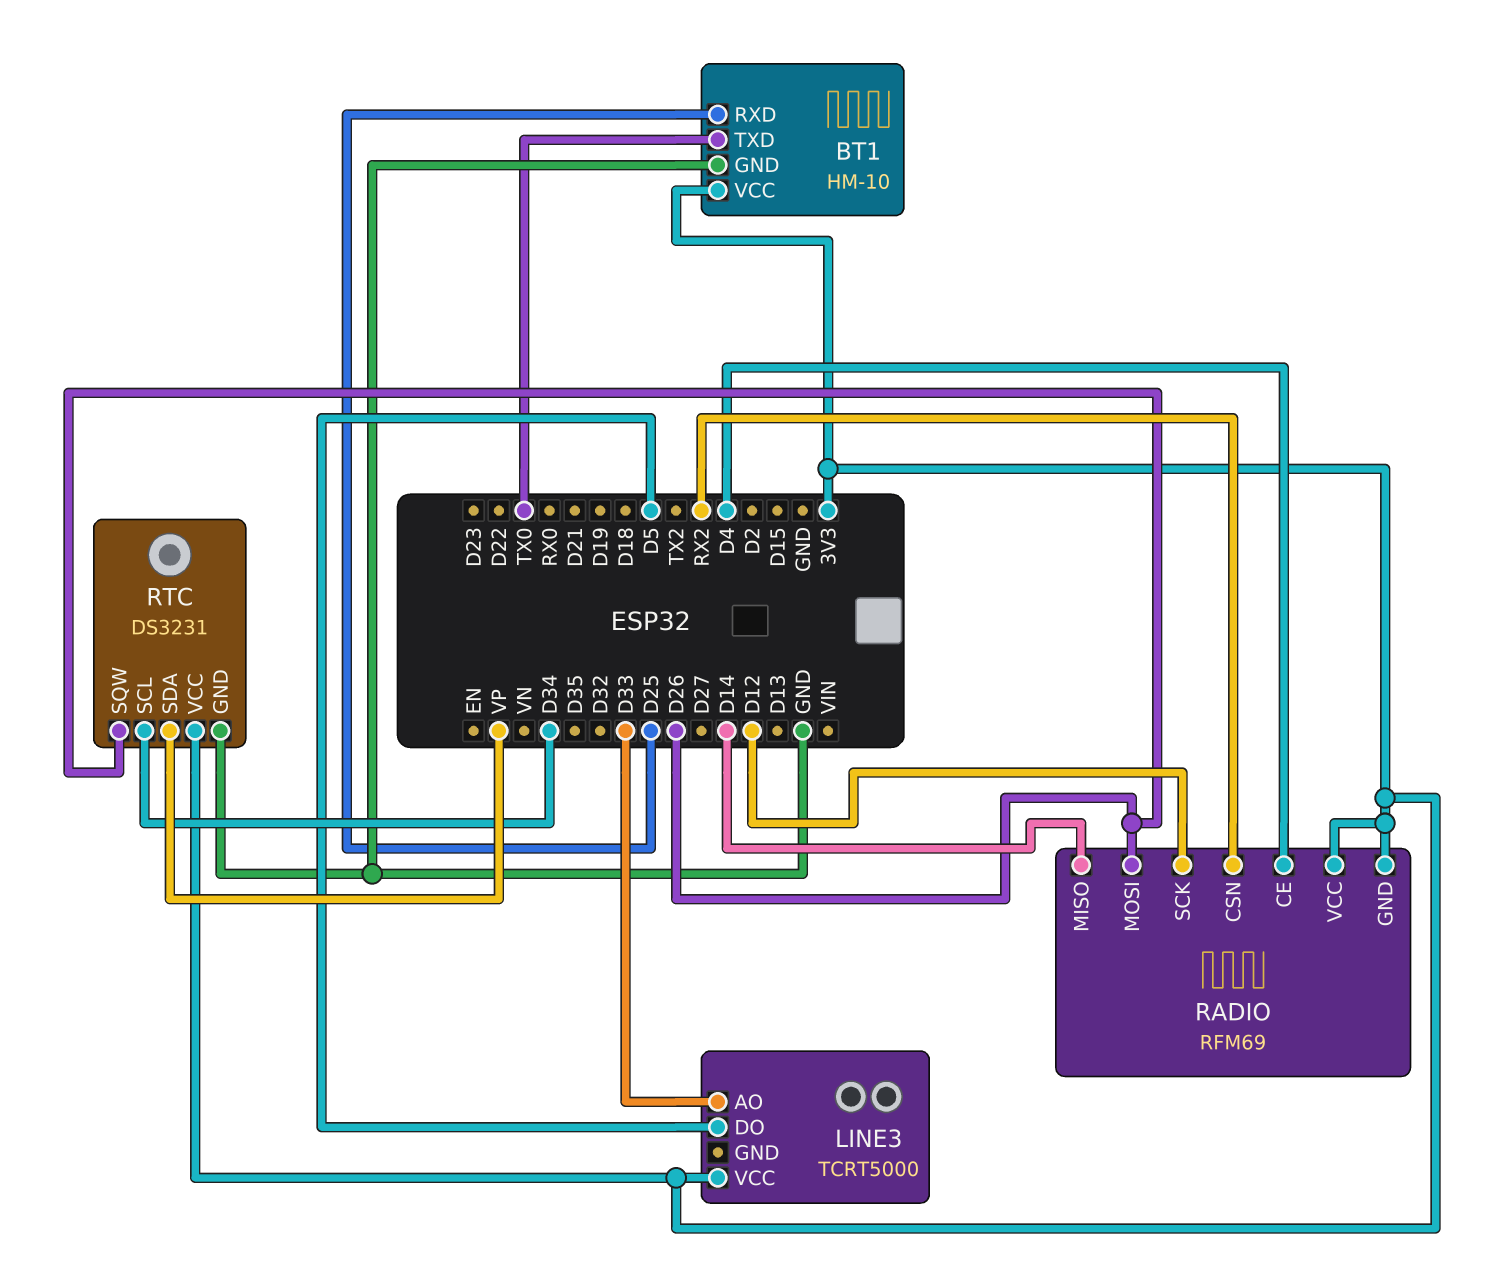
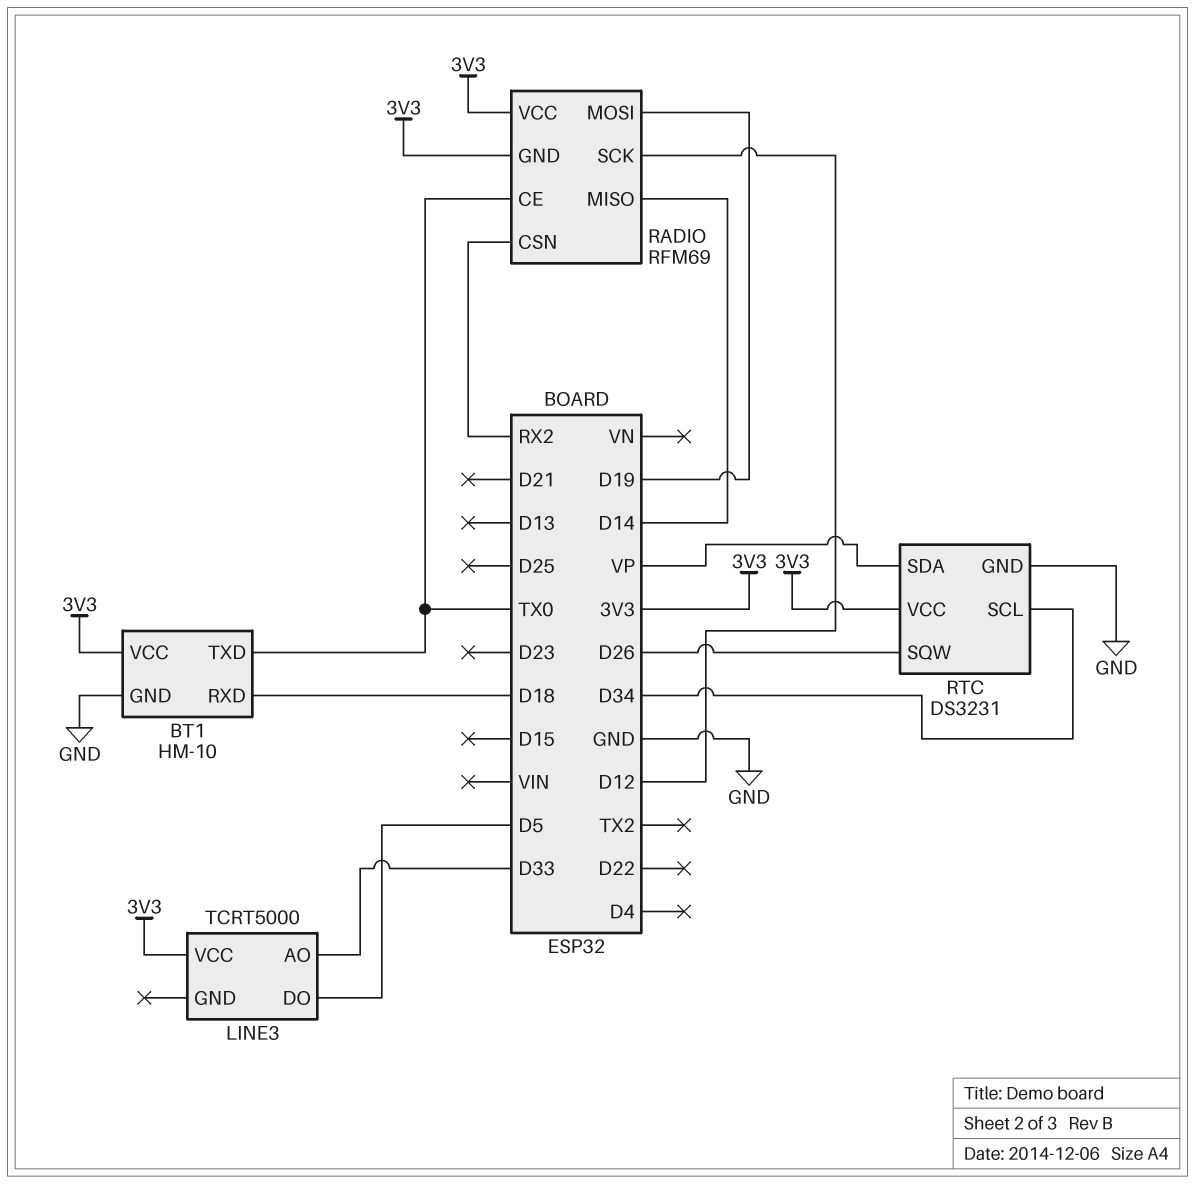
BT1 pin RXD: D25 -> D18
RADIO pin CE: D4 -> TX0
RADIO pin MOSI: D26 -> D19

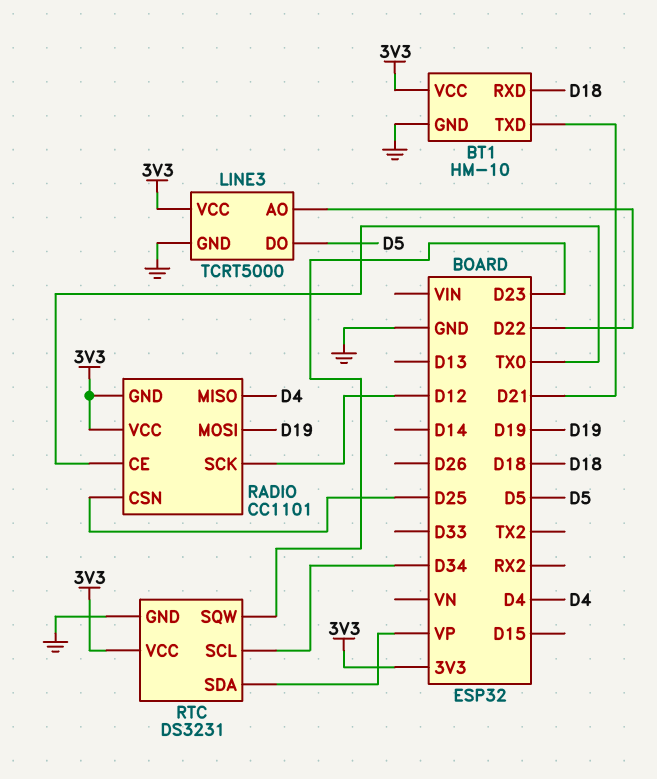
BT1 pin TXD: TX0 -> D21
LINE3 pin AO: D33 -> D22
LINE3 pin GND: none -> GND
RADIO: RFM69 -> CC1101
RADIO pin CSN: RX2 -> D25
RADIO pin MISO: D14 -> D4
RTC pin SQW: D26 -> D23

